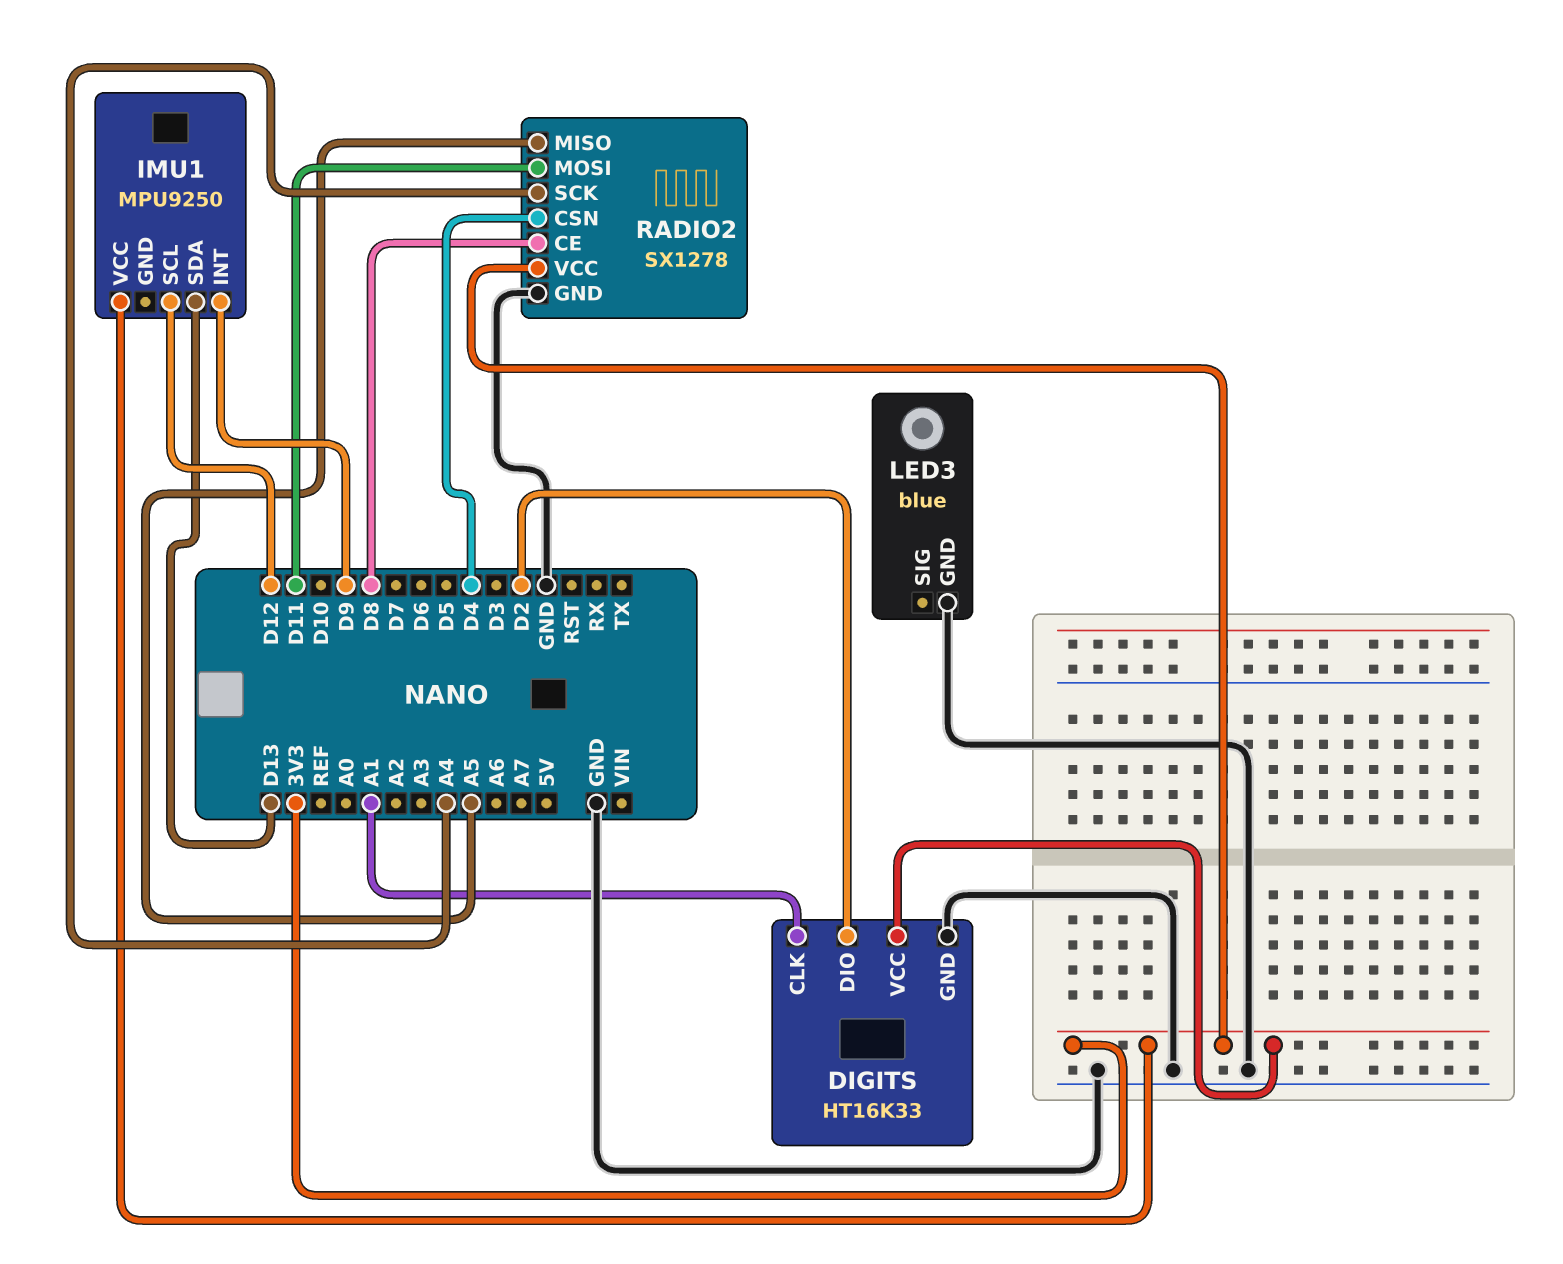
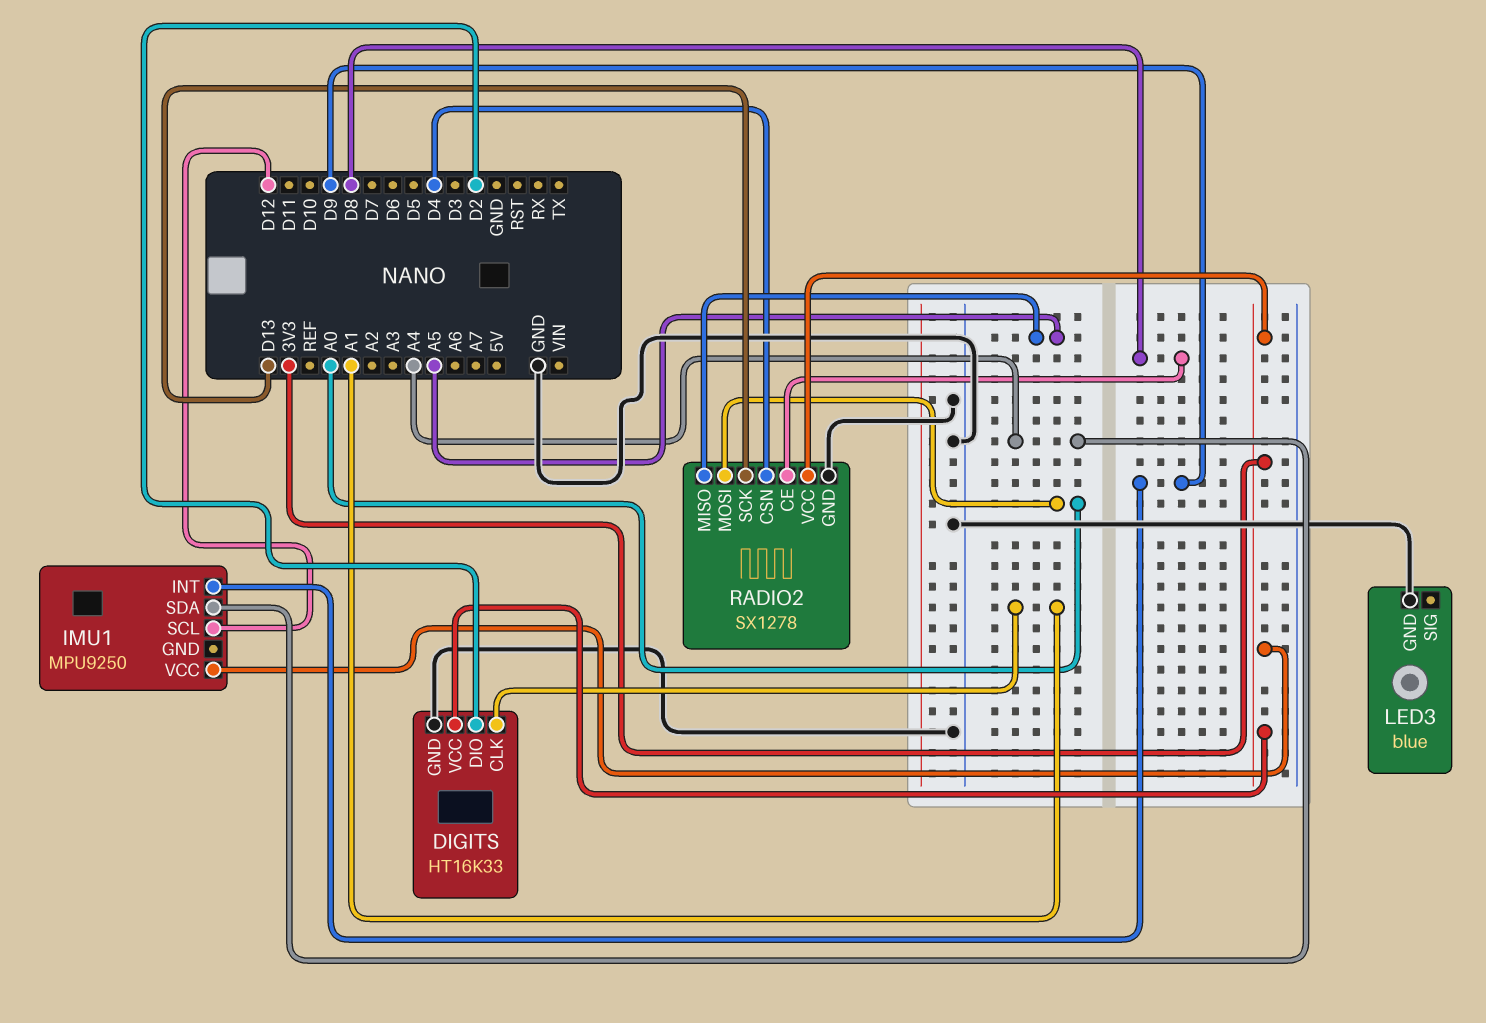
IMU1 pin SDA: D13 -> A4
RADIO2 pin MOSI: D11 -> A0
RADIO2 pin SCK: A4 -> D13

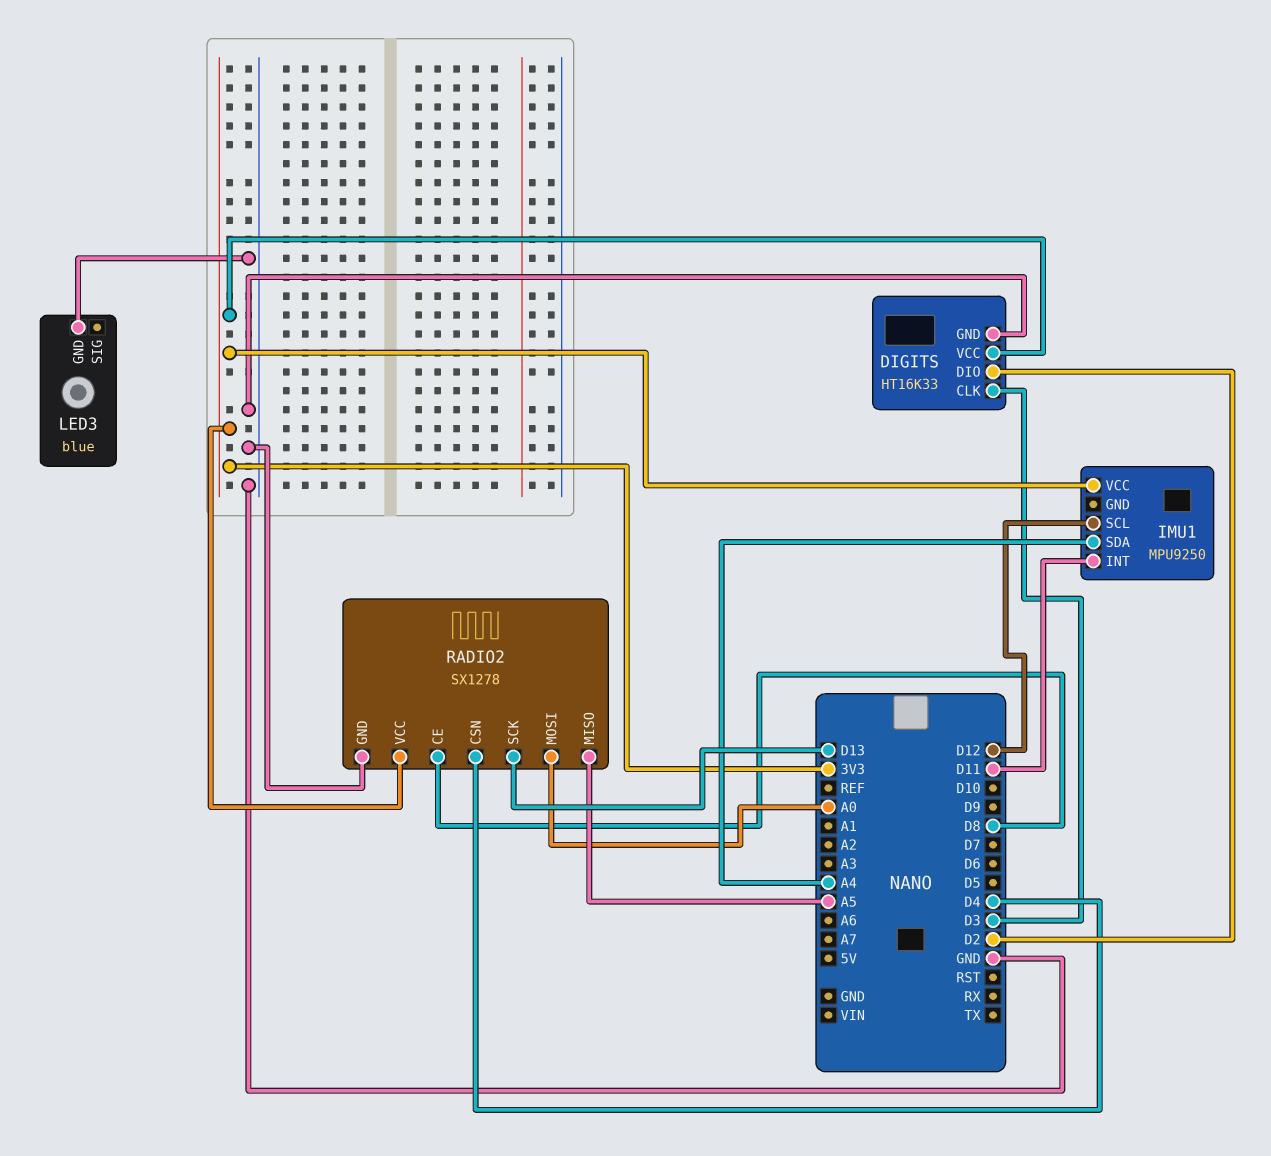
DIGITS pin CLK: A1 -> D3
IMU1 pin INT: D9 -> D11

